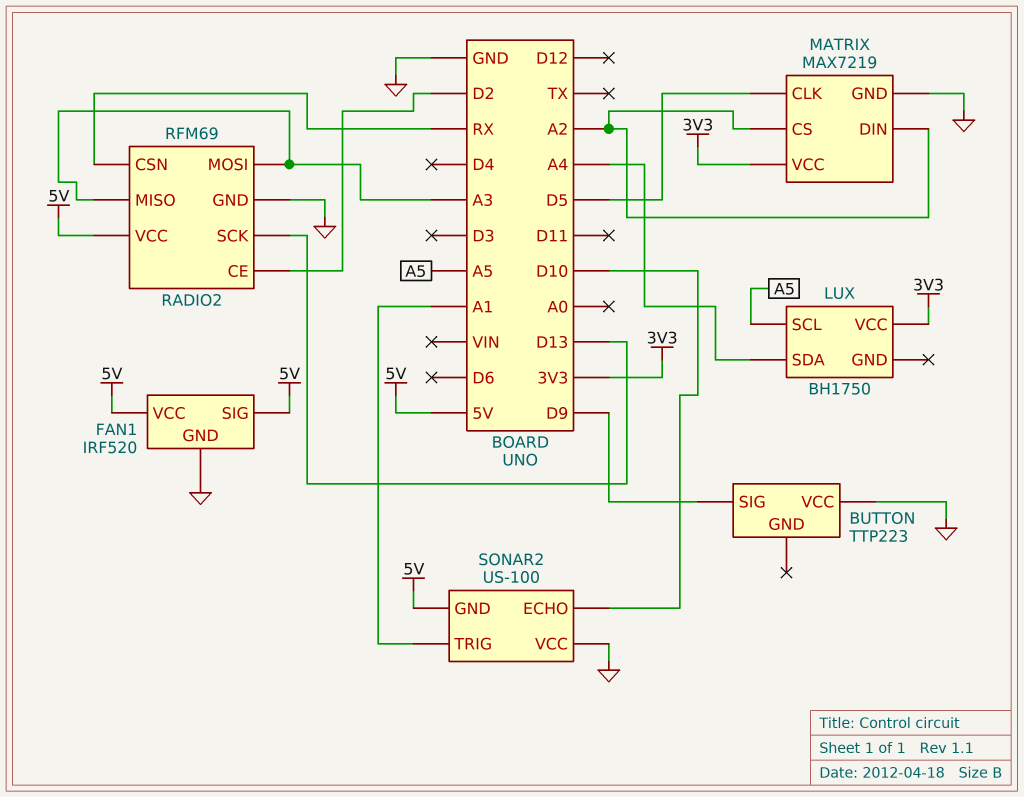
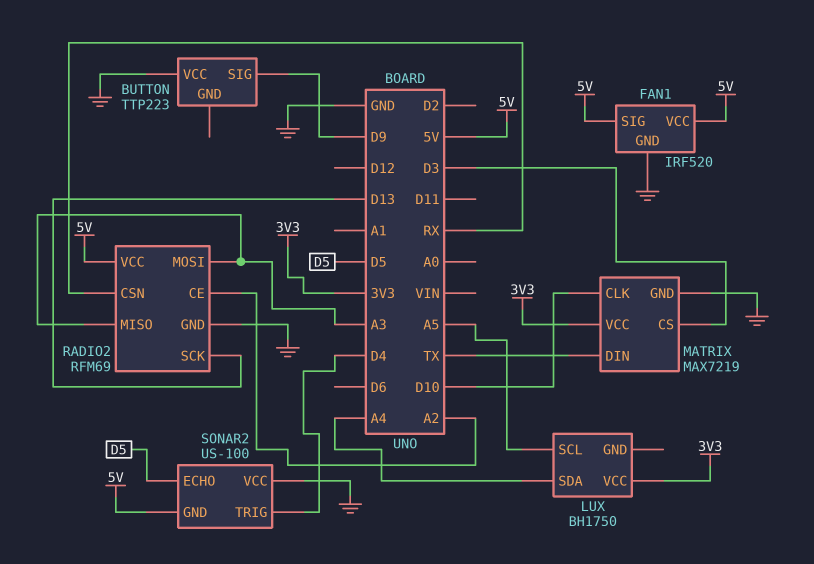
MATRIX pin CLK: D5 -> D10
MATRIX pin CS: A2 -> D3
MATRIX pin DIN: A2 -> TX
RADIO2 pin CE: D2 -> A2
SONAR2 pin ECHO: D10 -> D5
SONAR2 pin TRIG: A1 -> D4

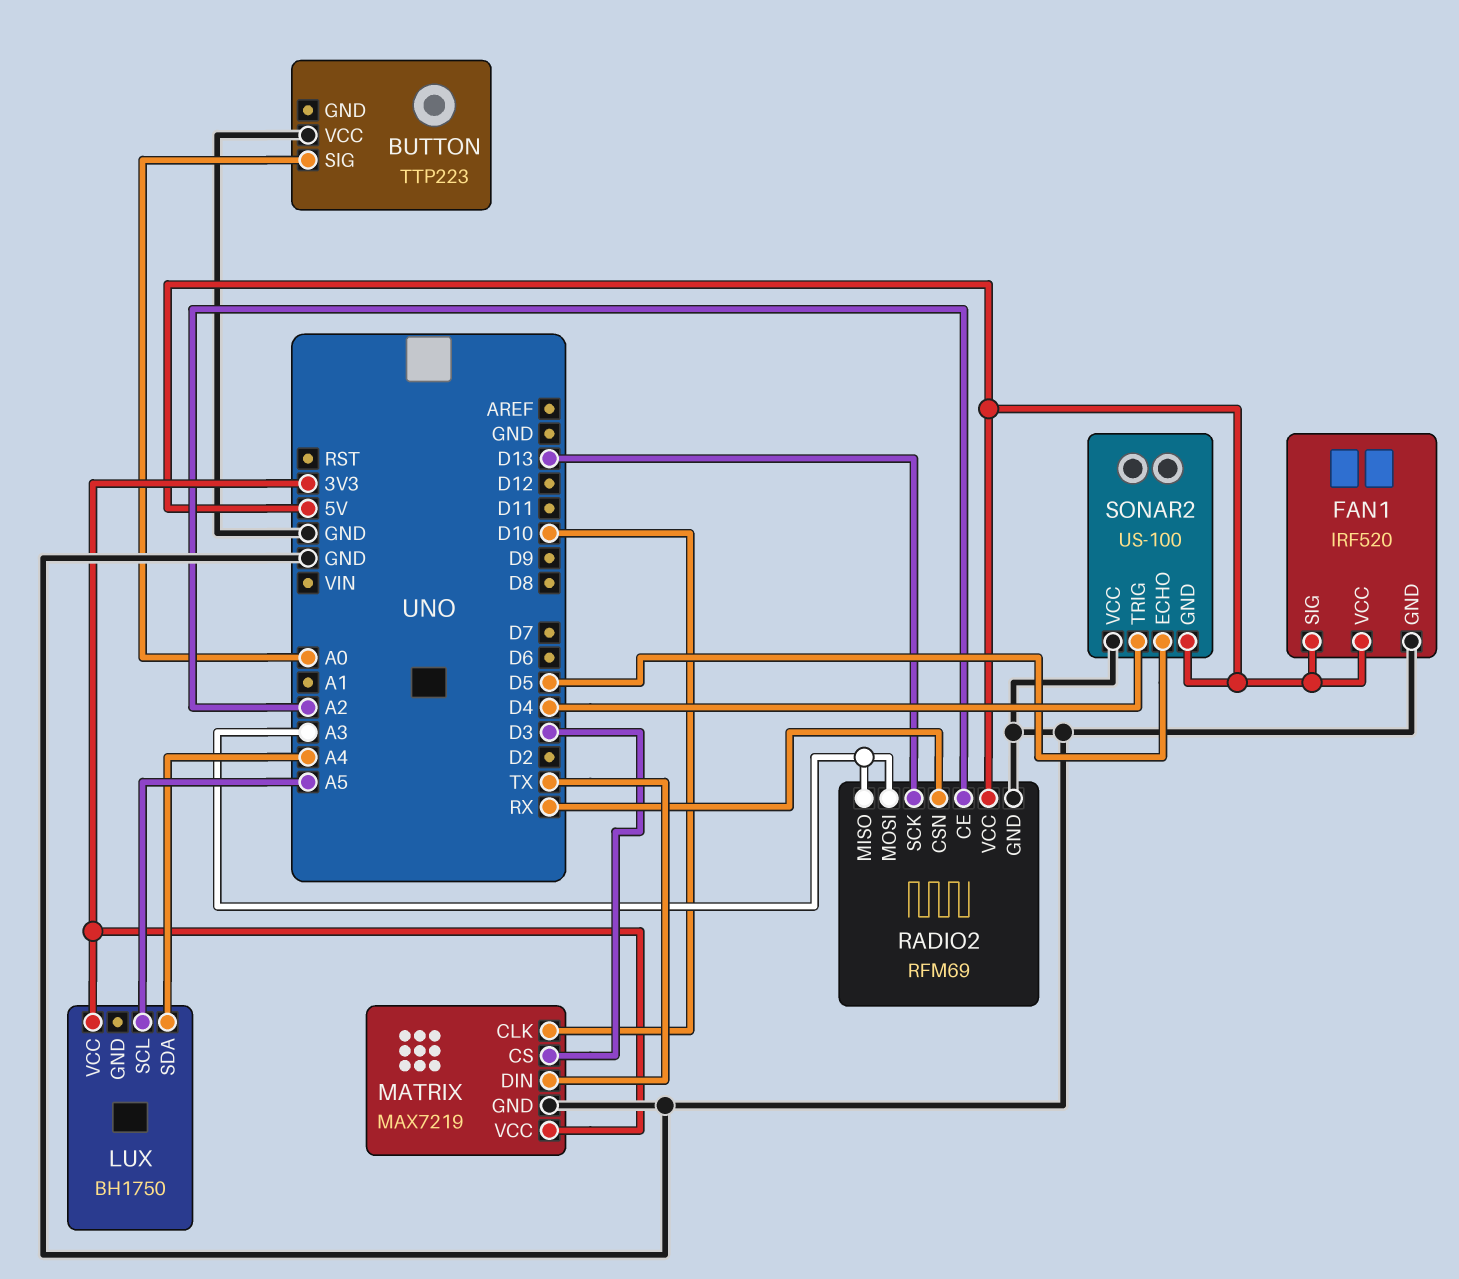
BUTTON pin SIG: D9 -> A0

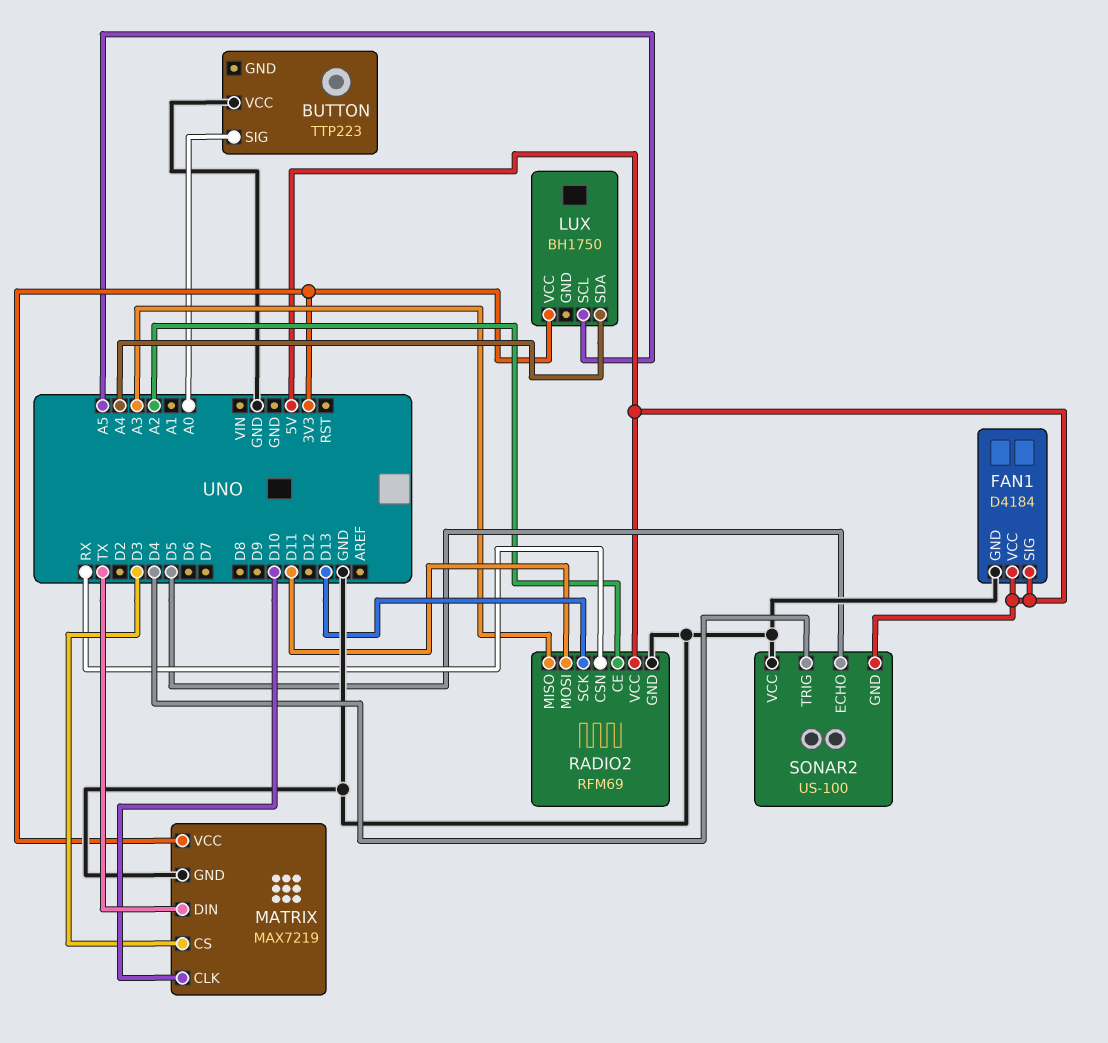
FAN1: IRF520 -> D4184
RADIO2 pin MOSI: A3 -> D11

